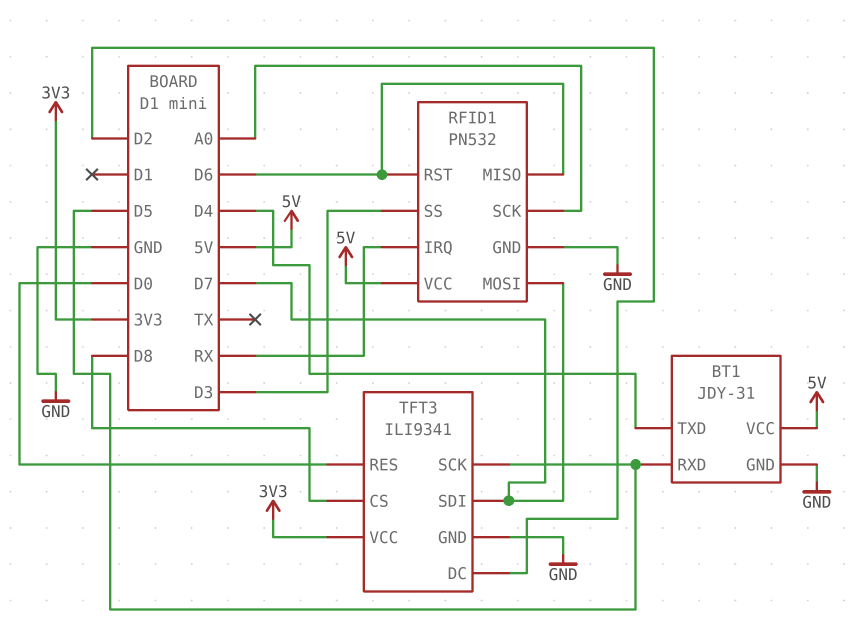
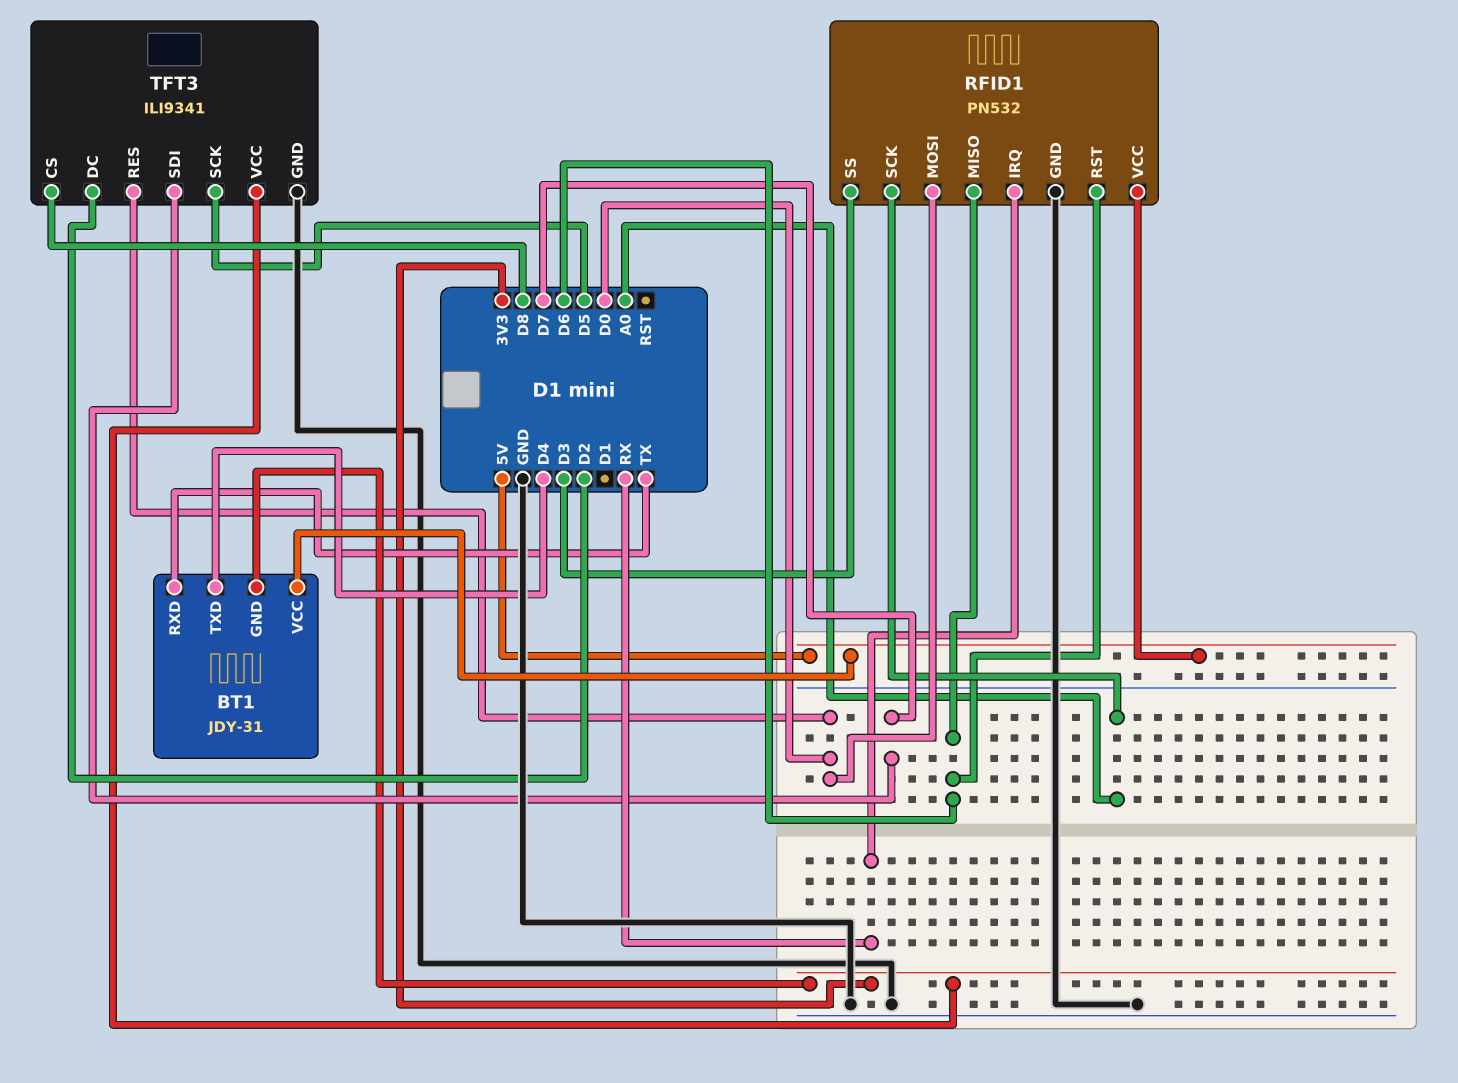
BT1 pin GND: GND -> 3V3
BT1 pin RXD: D5 -> TX
RFID1 pin MOSI: D7 -> D0

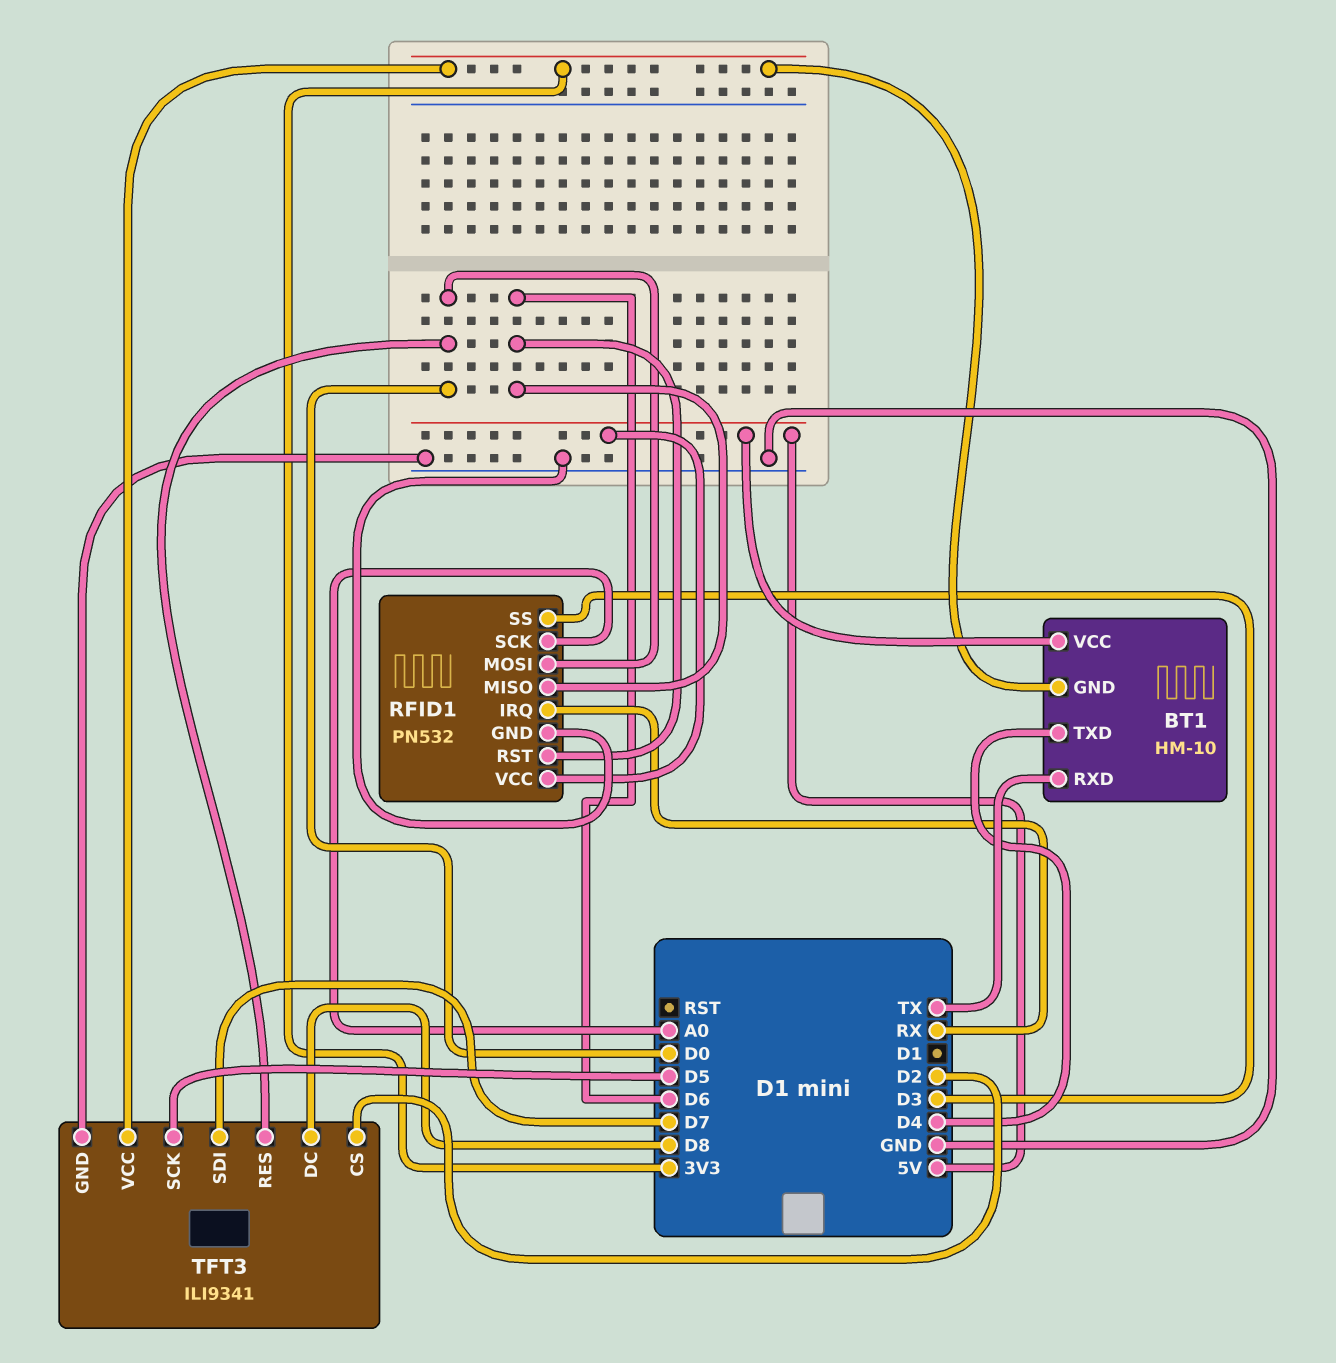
BT1: JDY-31 -> HM-10
TFT3 pin CS: D8 -> D2
TFT3 pin DC: D2 -> D8

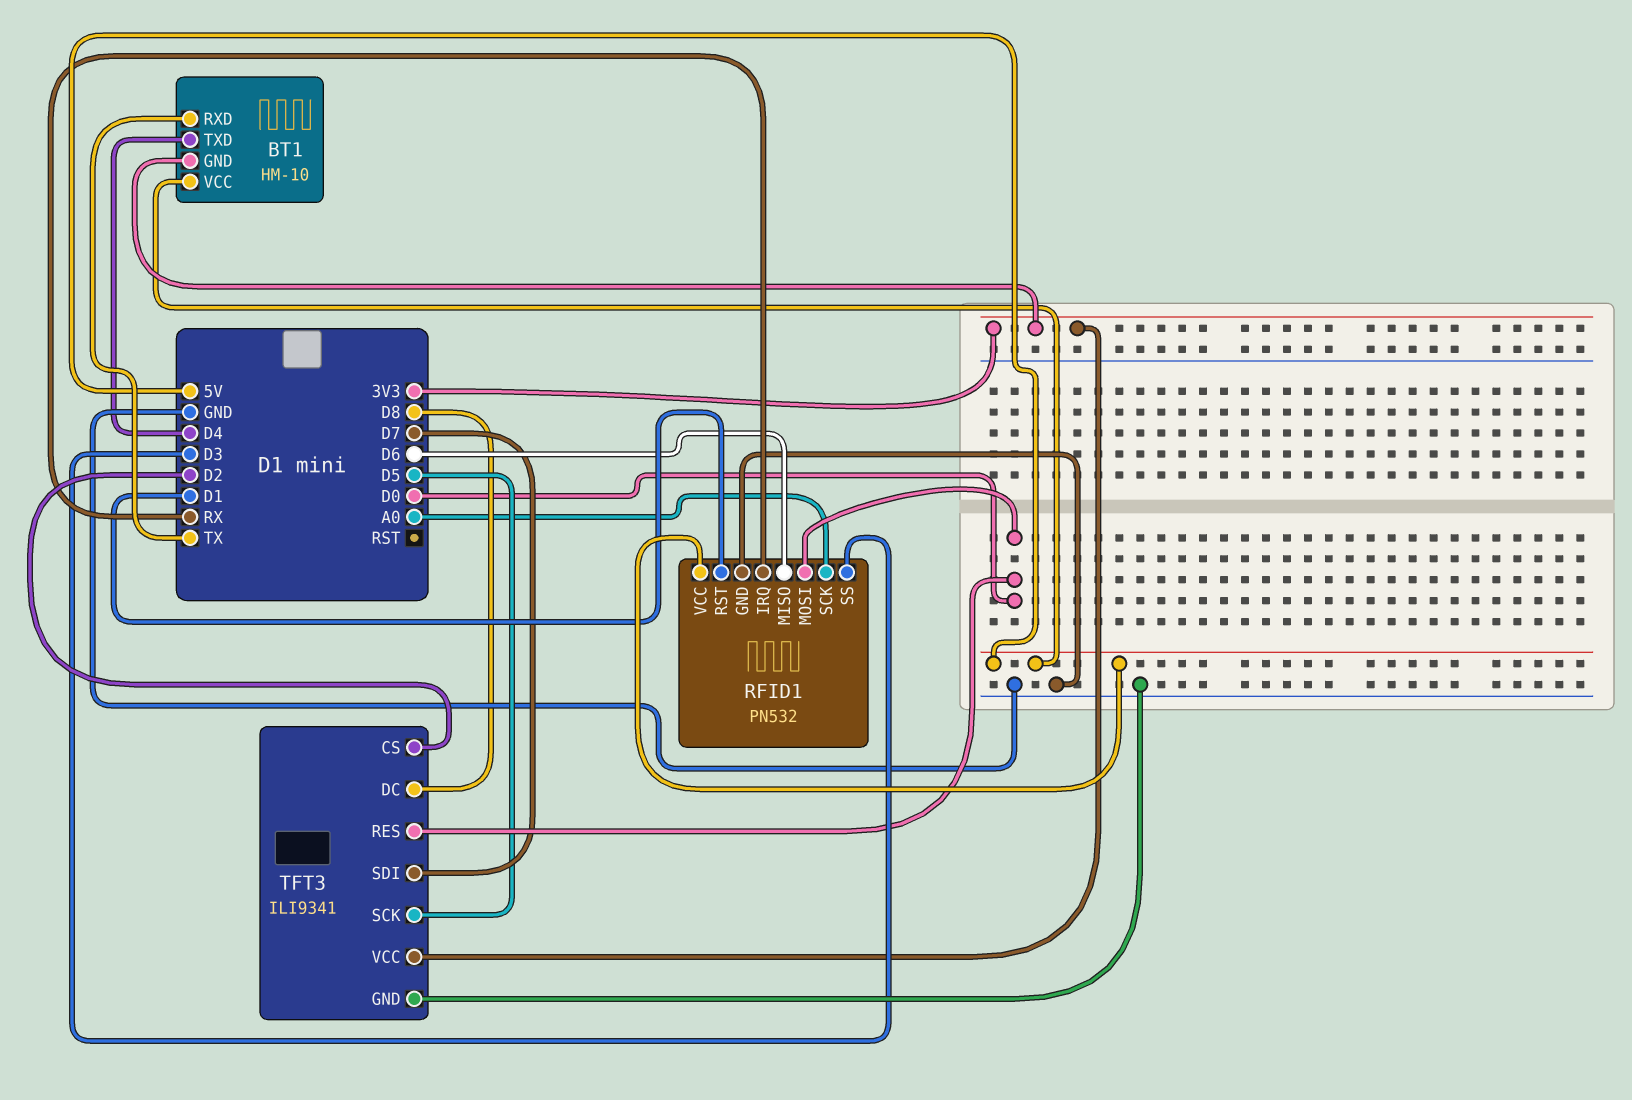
RFID1 pin RST: D6 -> D1

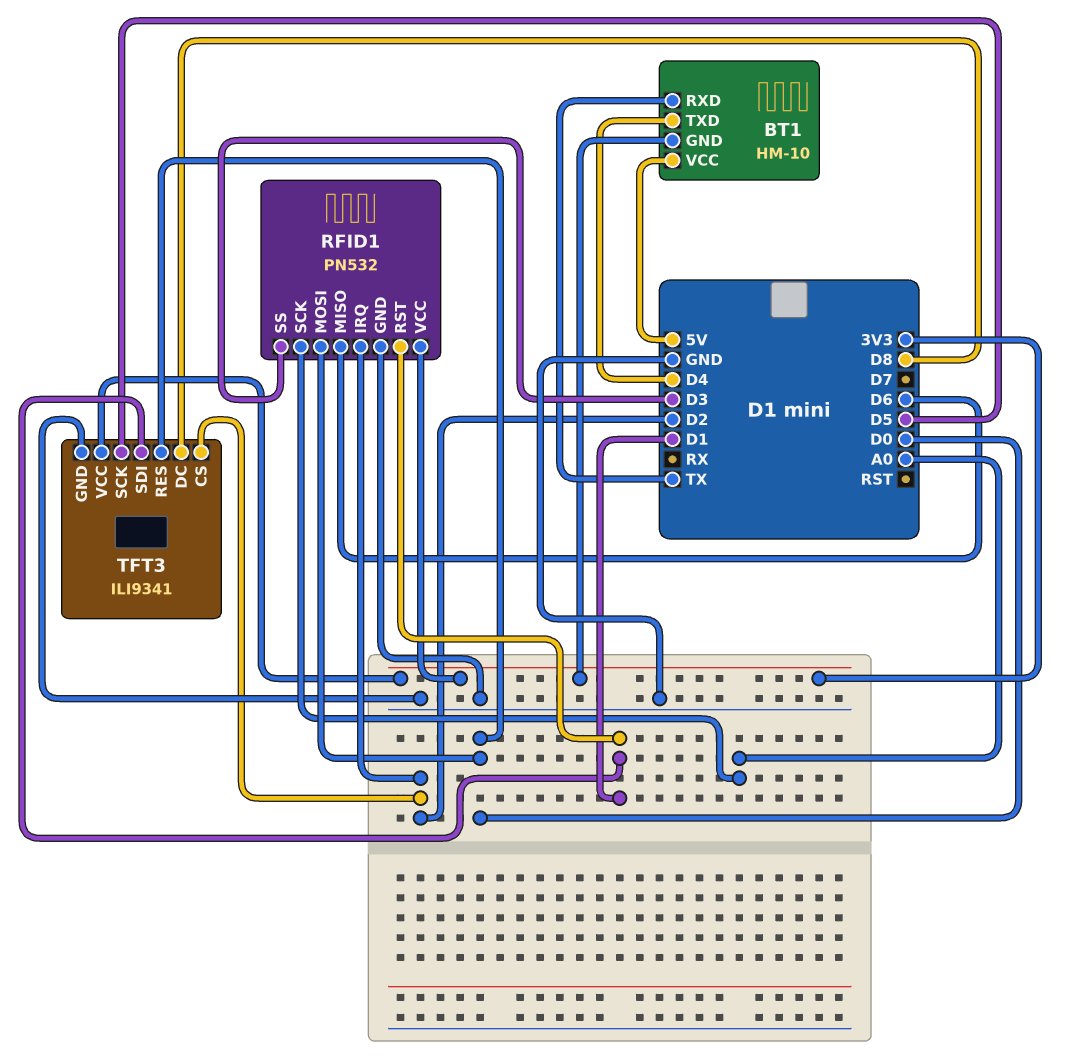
RFID1 pin IRQ: RX -> D2
RFID1 pin VCC: 5V -> 3V3
TFT3 pin SDI: D7 -> D1

